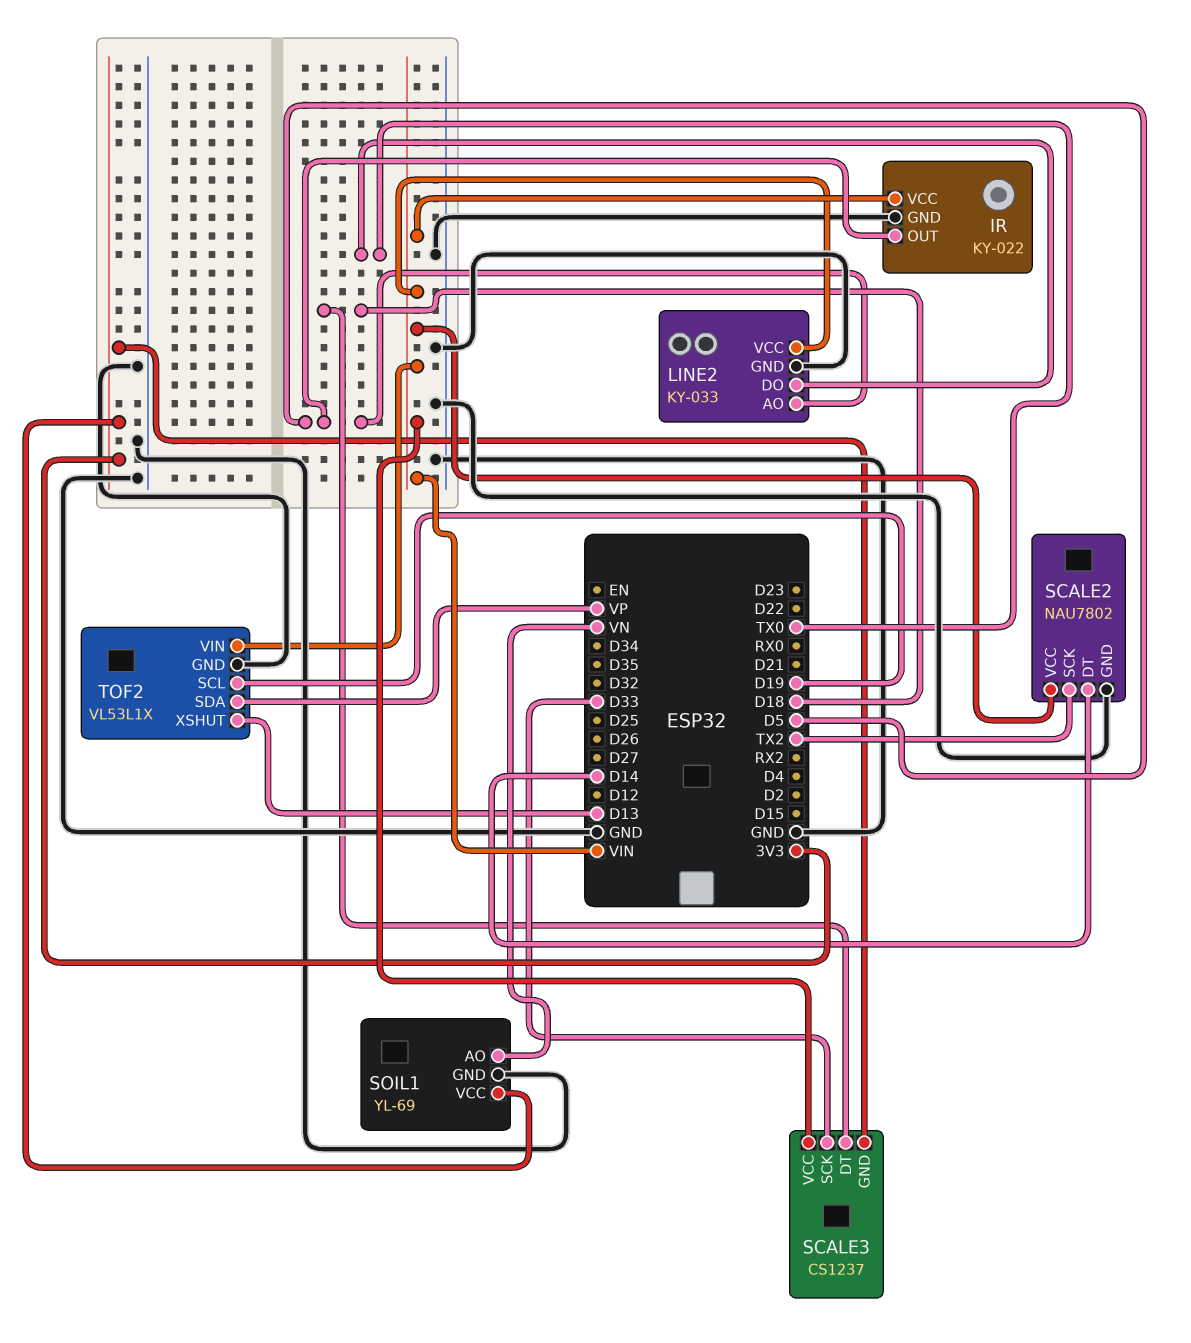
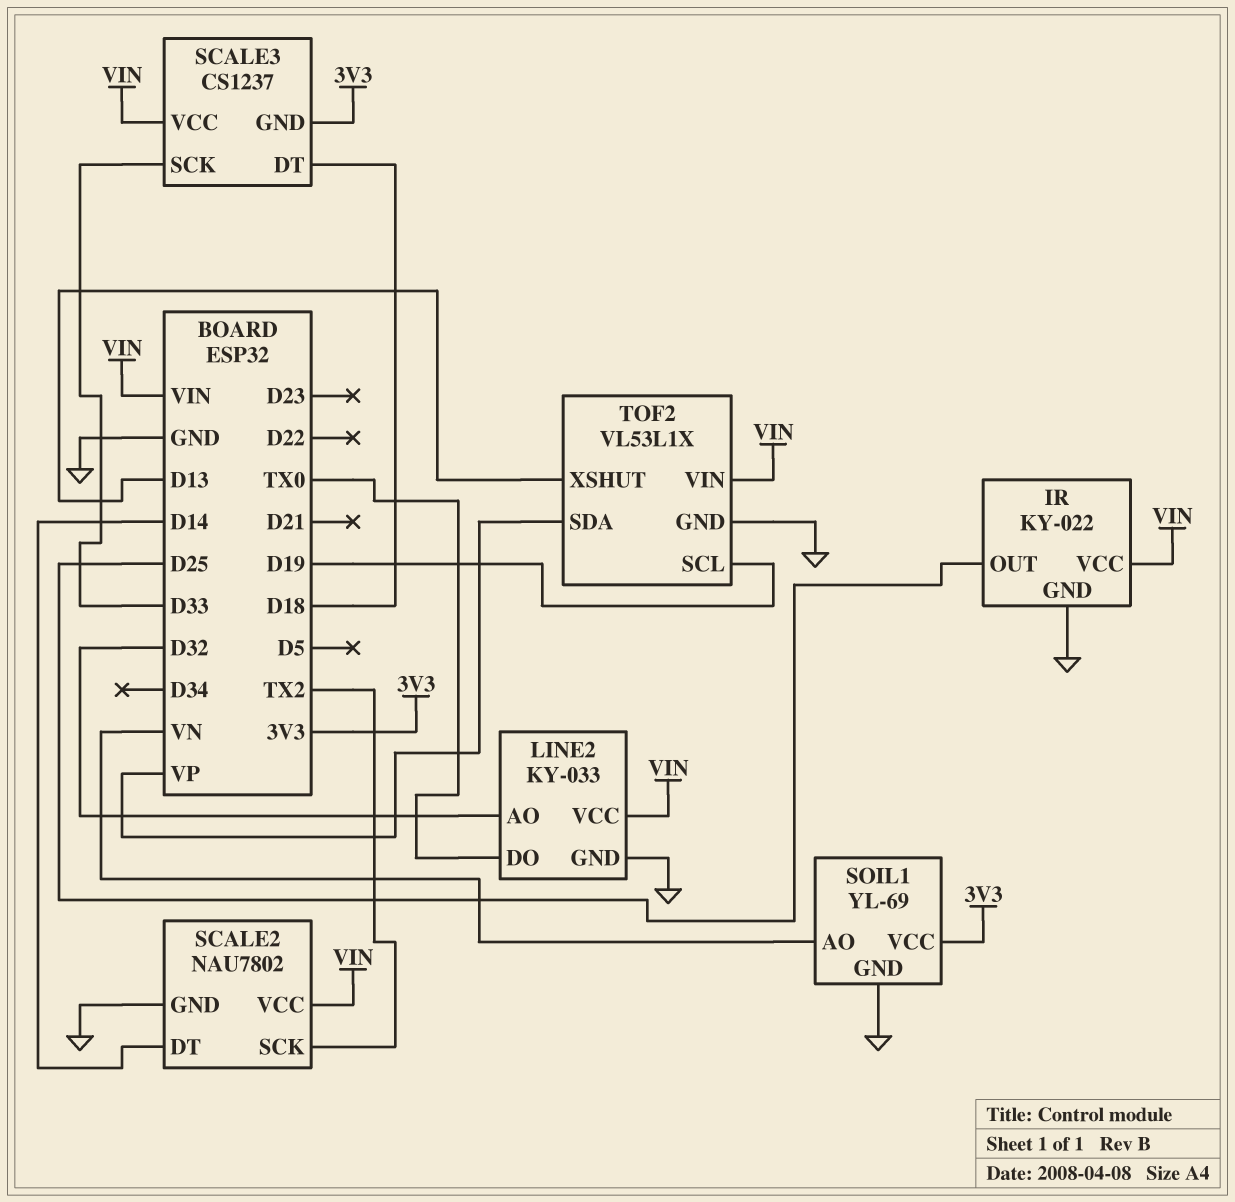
IR pin OUT: D5 -> D25
LINE2 pin AO: D5 -> D32

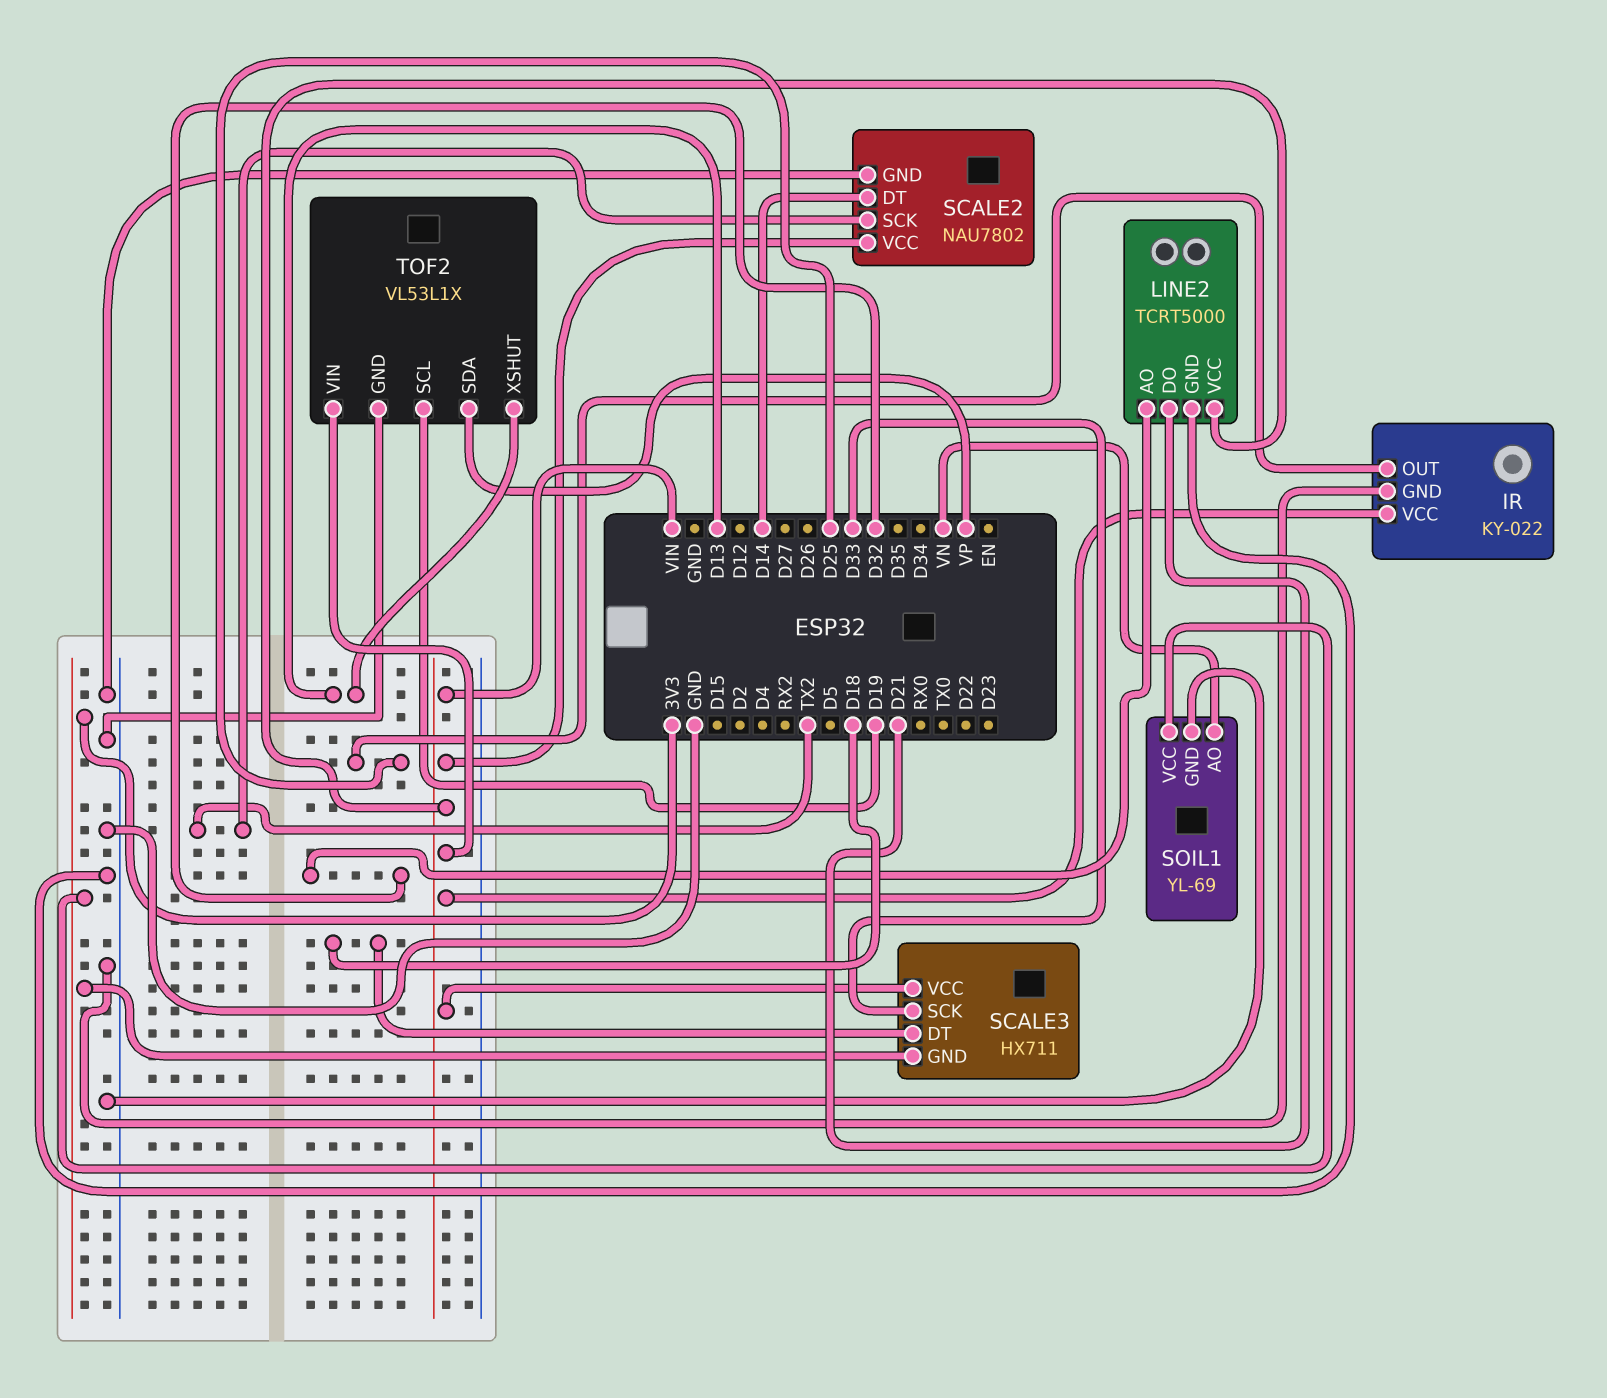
LINE2: KY-033 -> TCRT5000
LINE2 pin DO: TX0 -> D21
SCALE3: CS1237 -> HX711

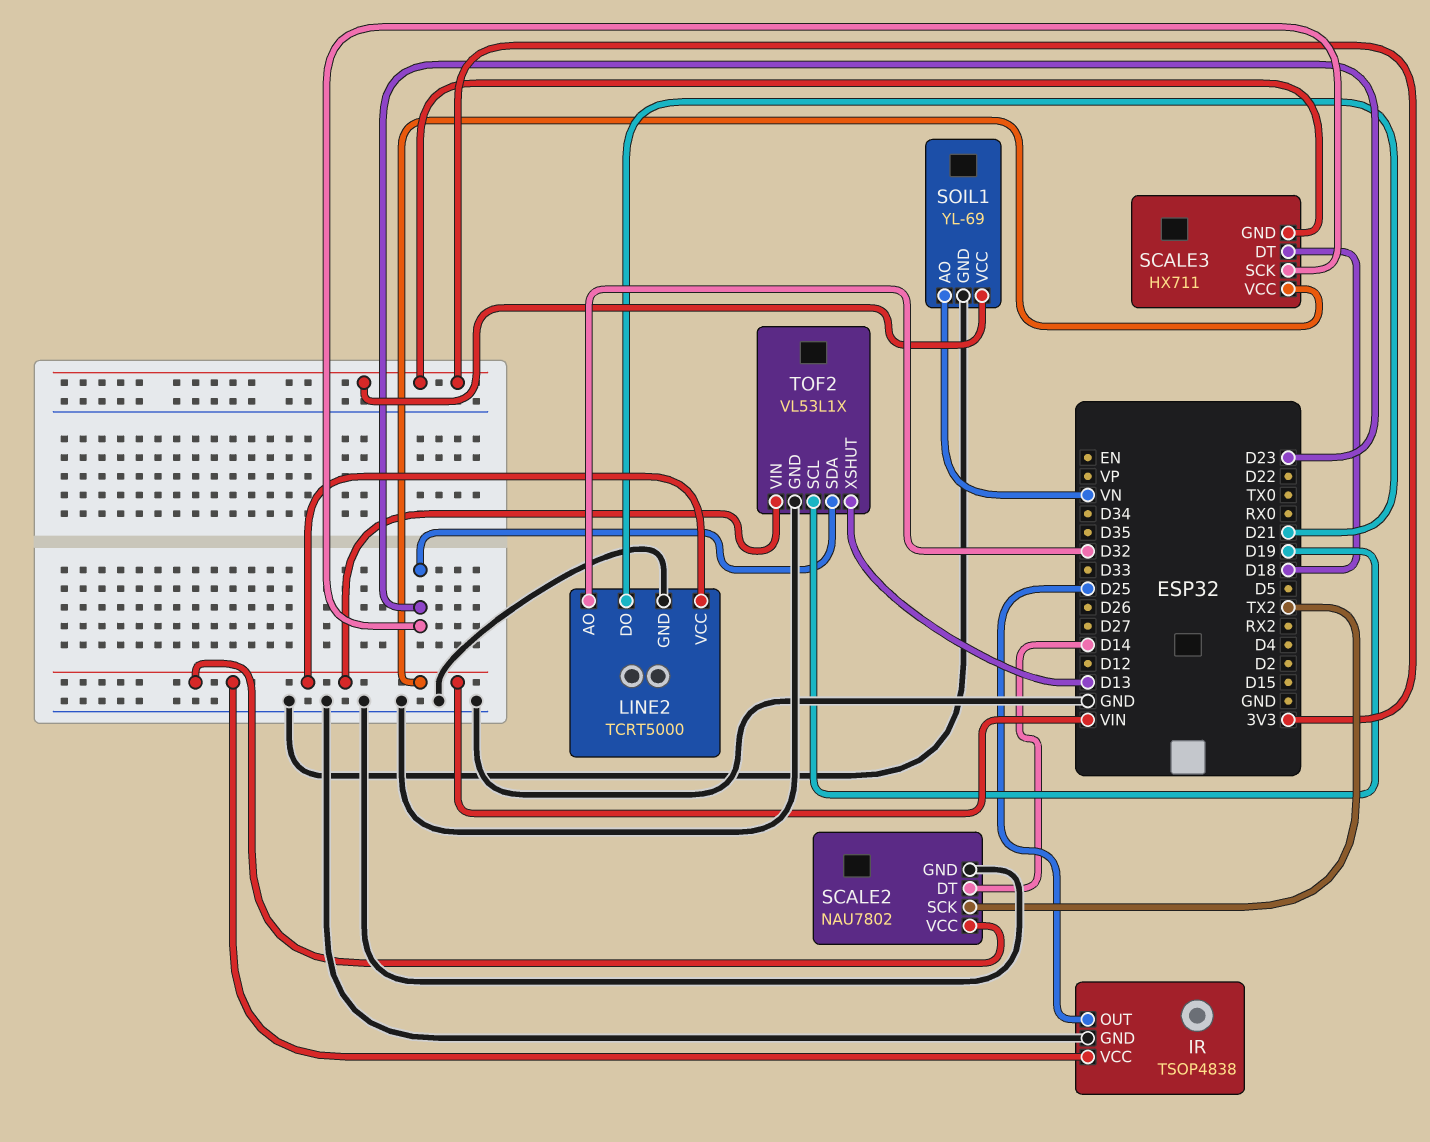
IR: KY-022 -> TSOP4838
SCALE3 pin SCK: D33 -> D23
TOF2 pin SDA: VP -> D23

